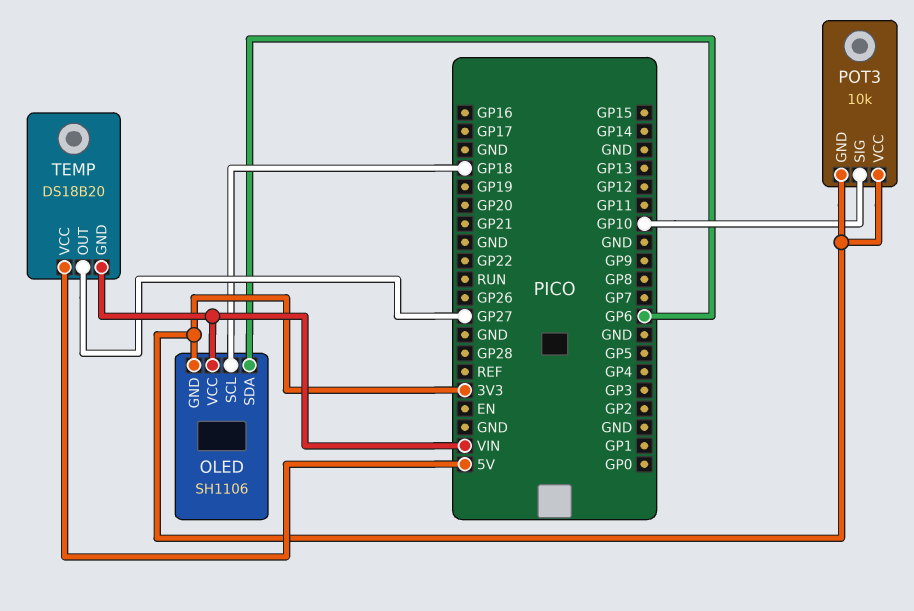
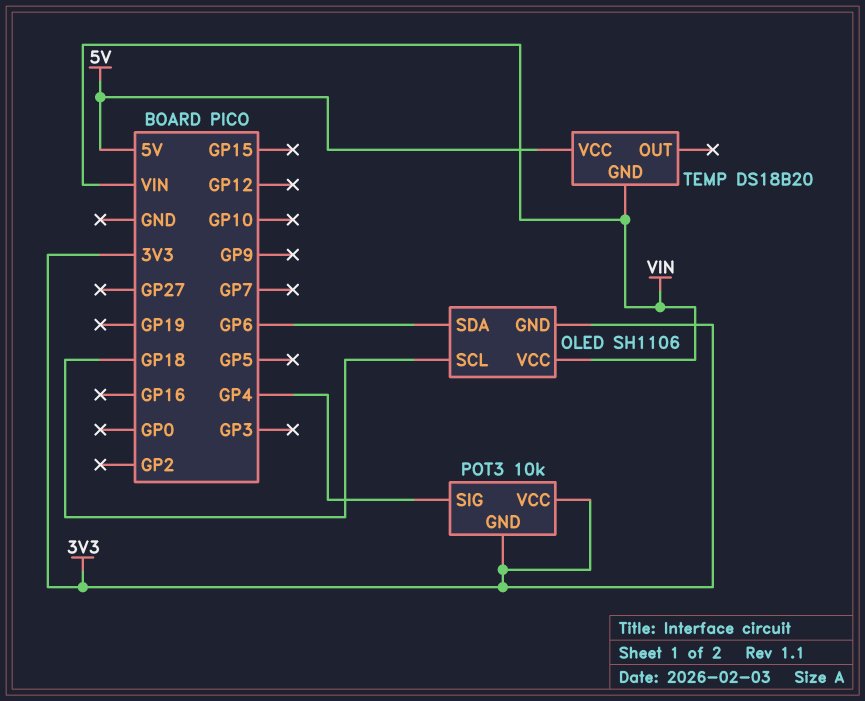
POT3 pin SIG: GP10 -> GP4
TEMP pin OUT: GP27 -> none

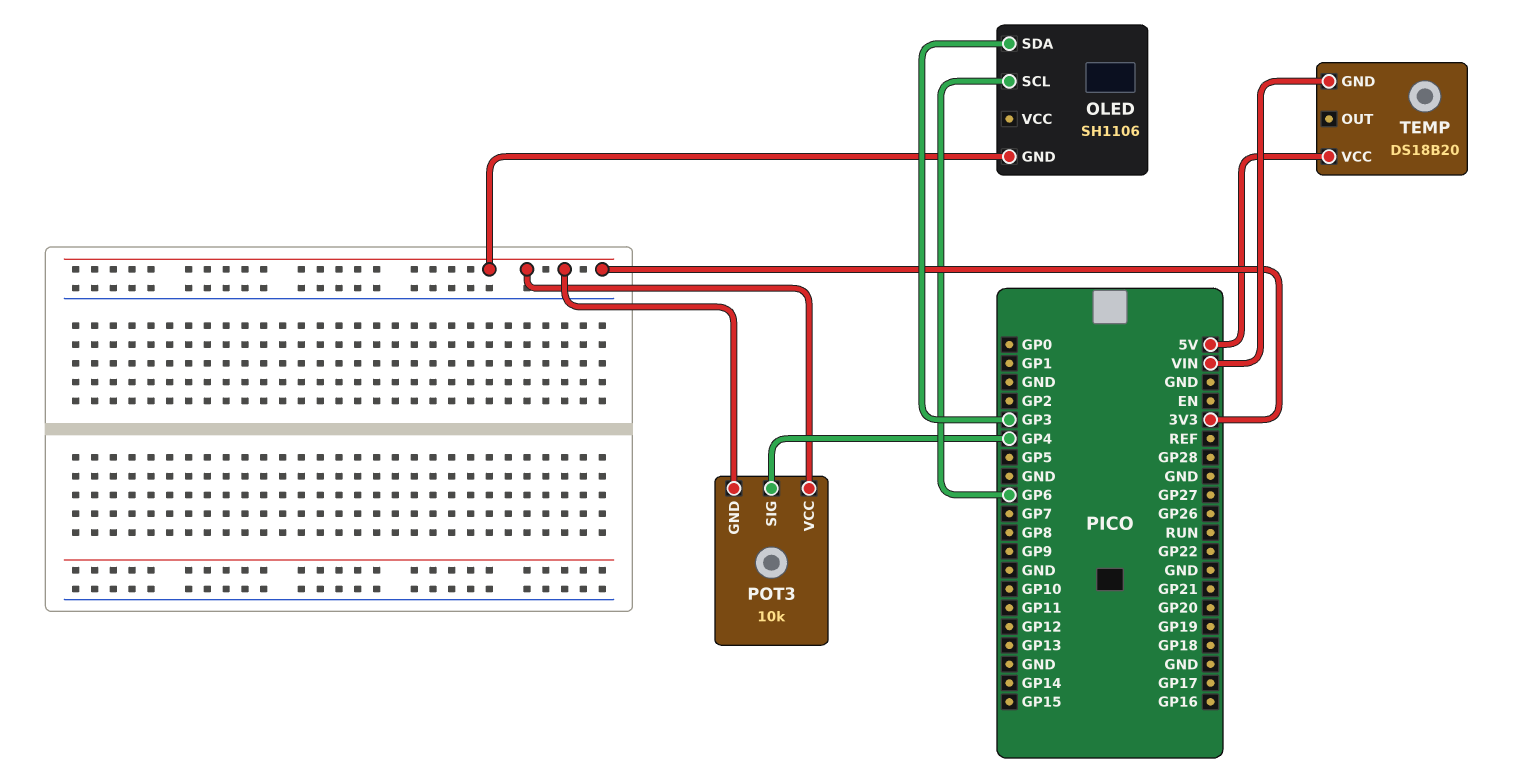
OLED pin SCL: GP18 -> GP6
OLED pin SDA: GP6 -> GP3
OLED pin VCC: VIN -> none

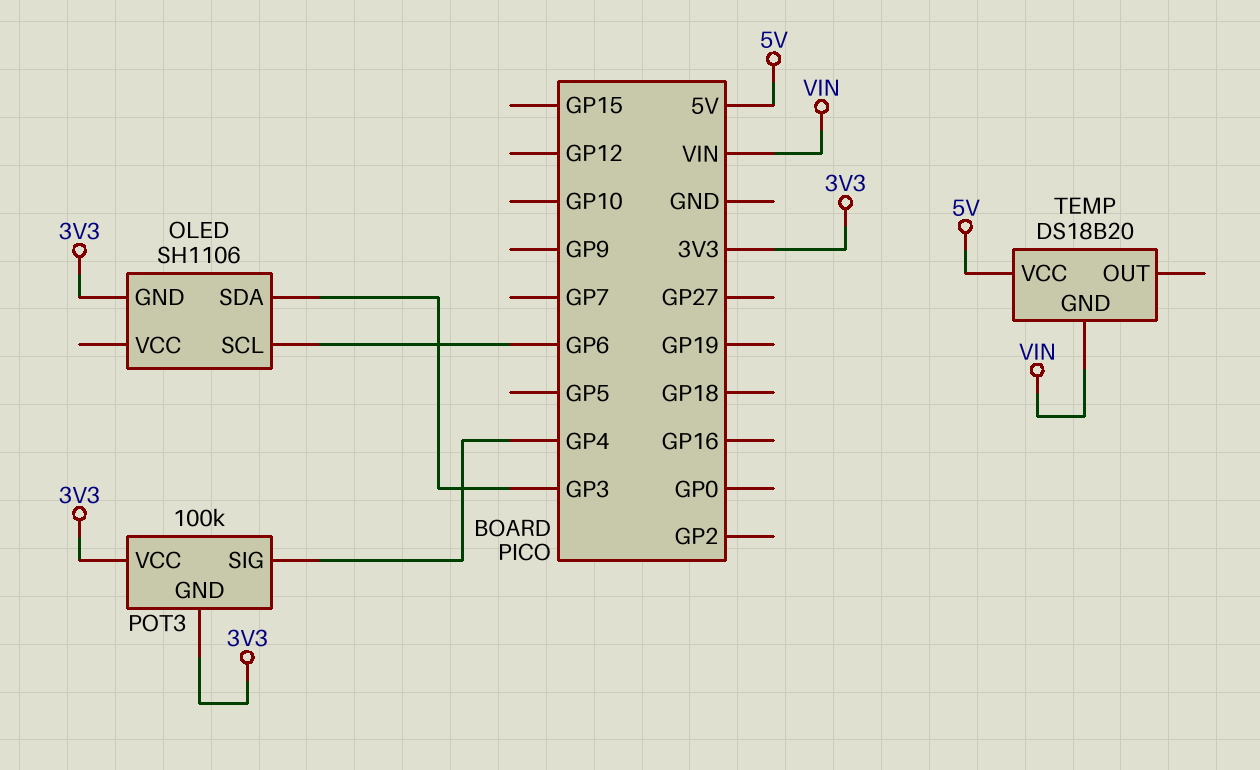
POT3: 10k -> 100k

